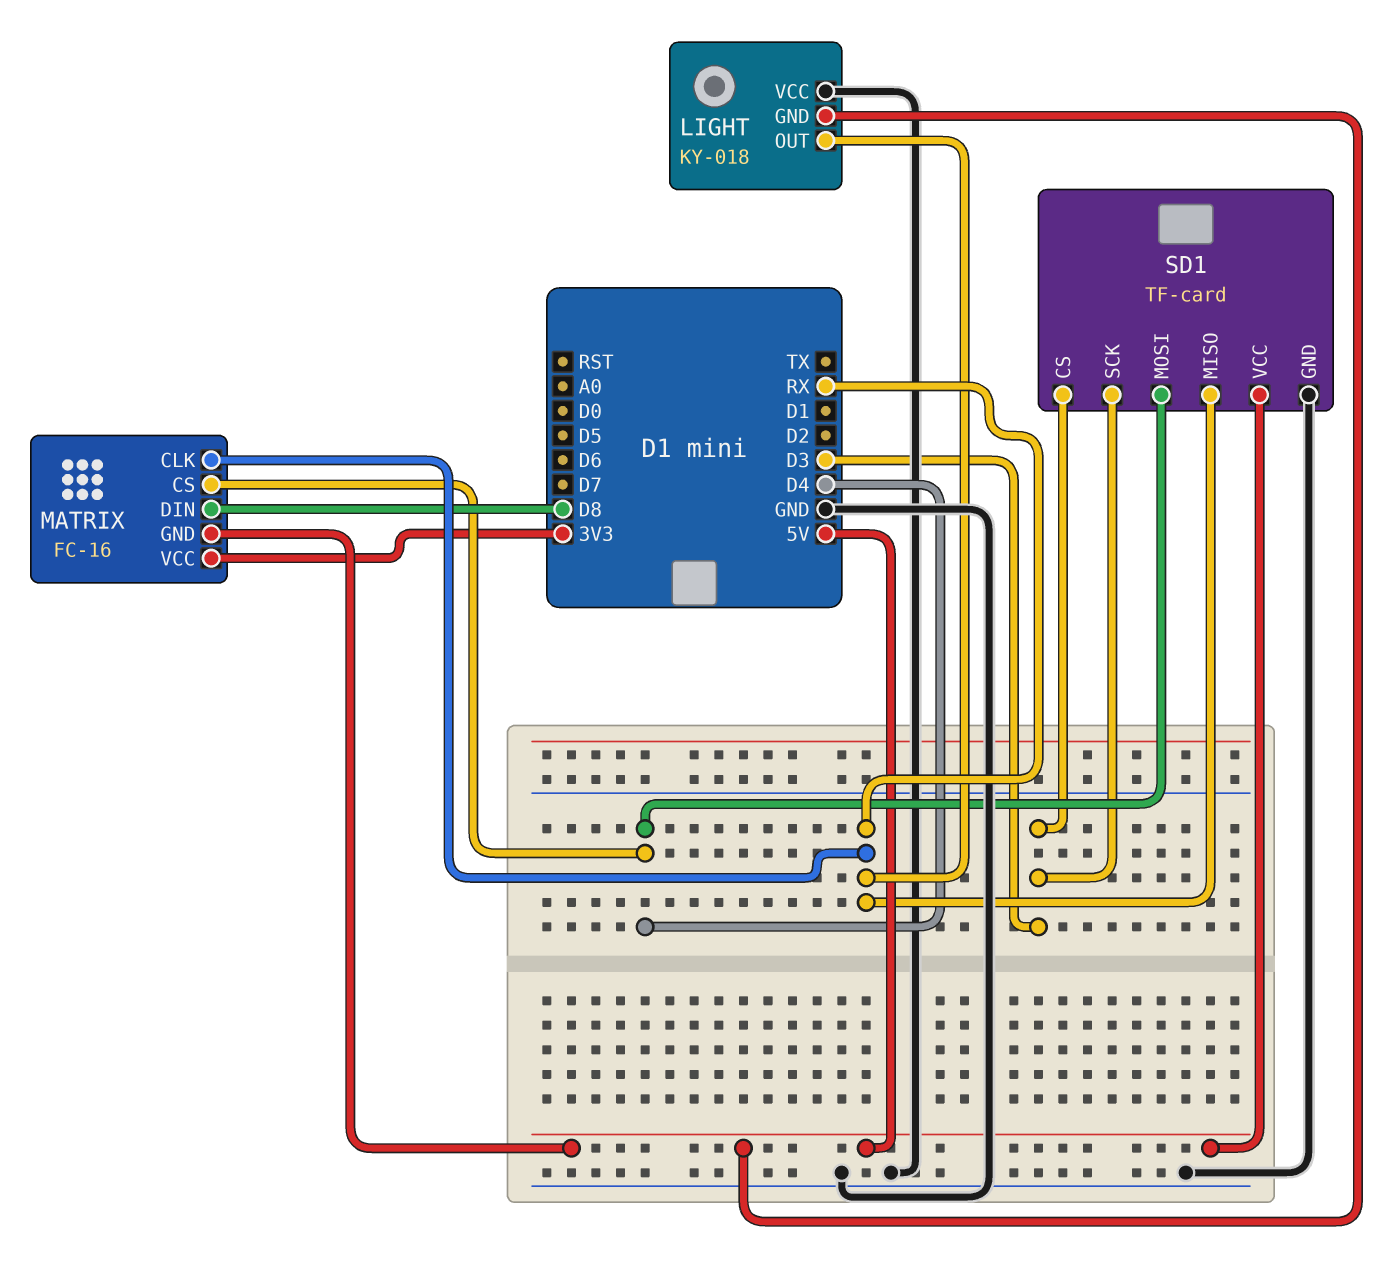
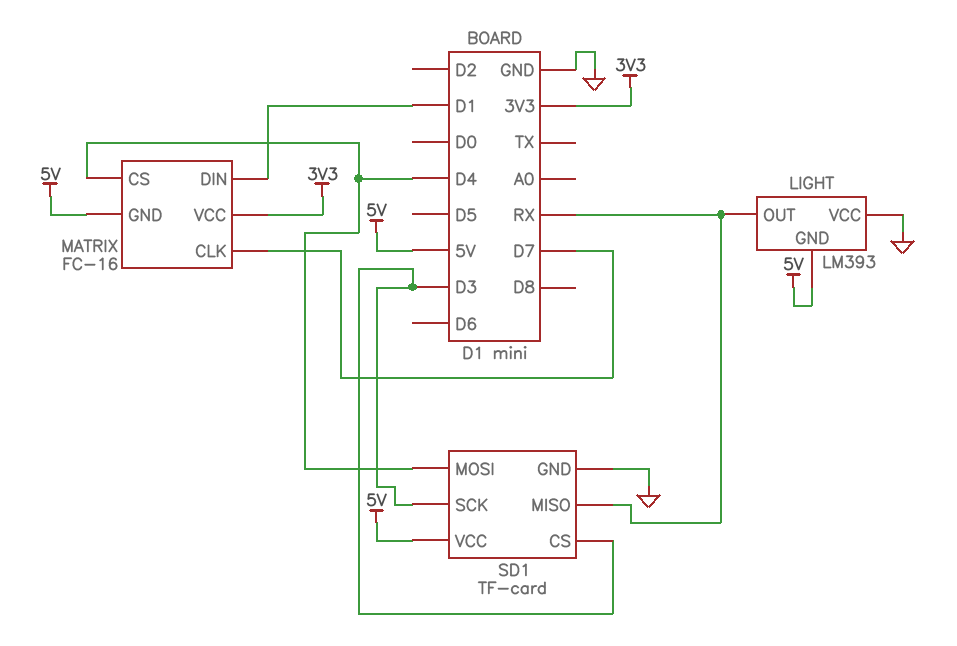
LIGHT: KY-018 -> LM393
MATRIX pin CLK: RX -> D7
MATRIX pin DIN: D8 -> D1

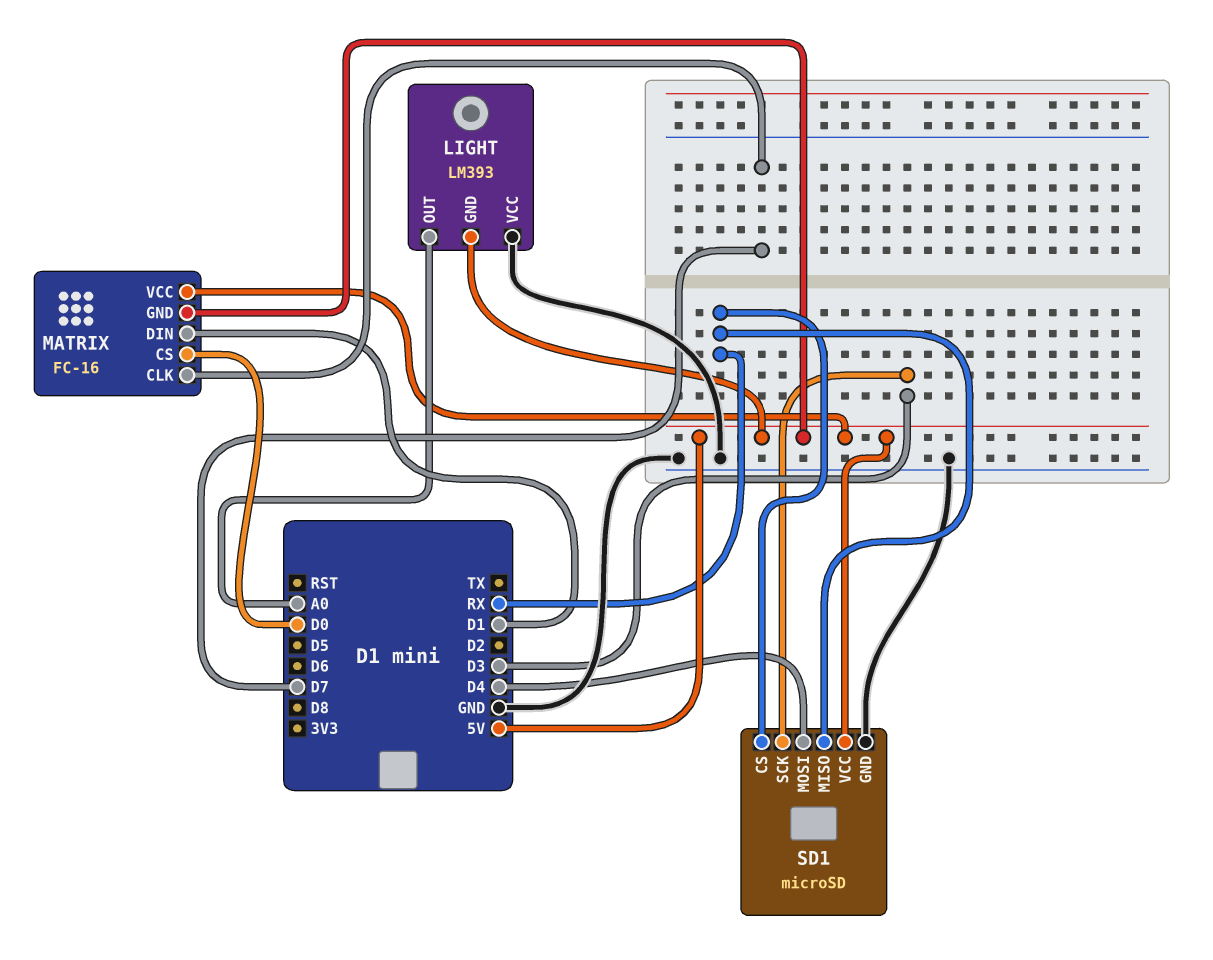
LIGHT pin OUT: RX -> A0
MATRIX pin CS: D4 -> D0
MATRIX pin VCC: 3V3 -> 5V
SD1: TF-card -> microSD
SD1 pin CS: D3 -> RX

